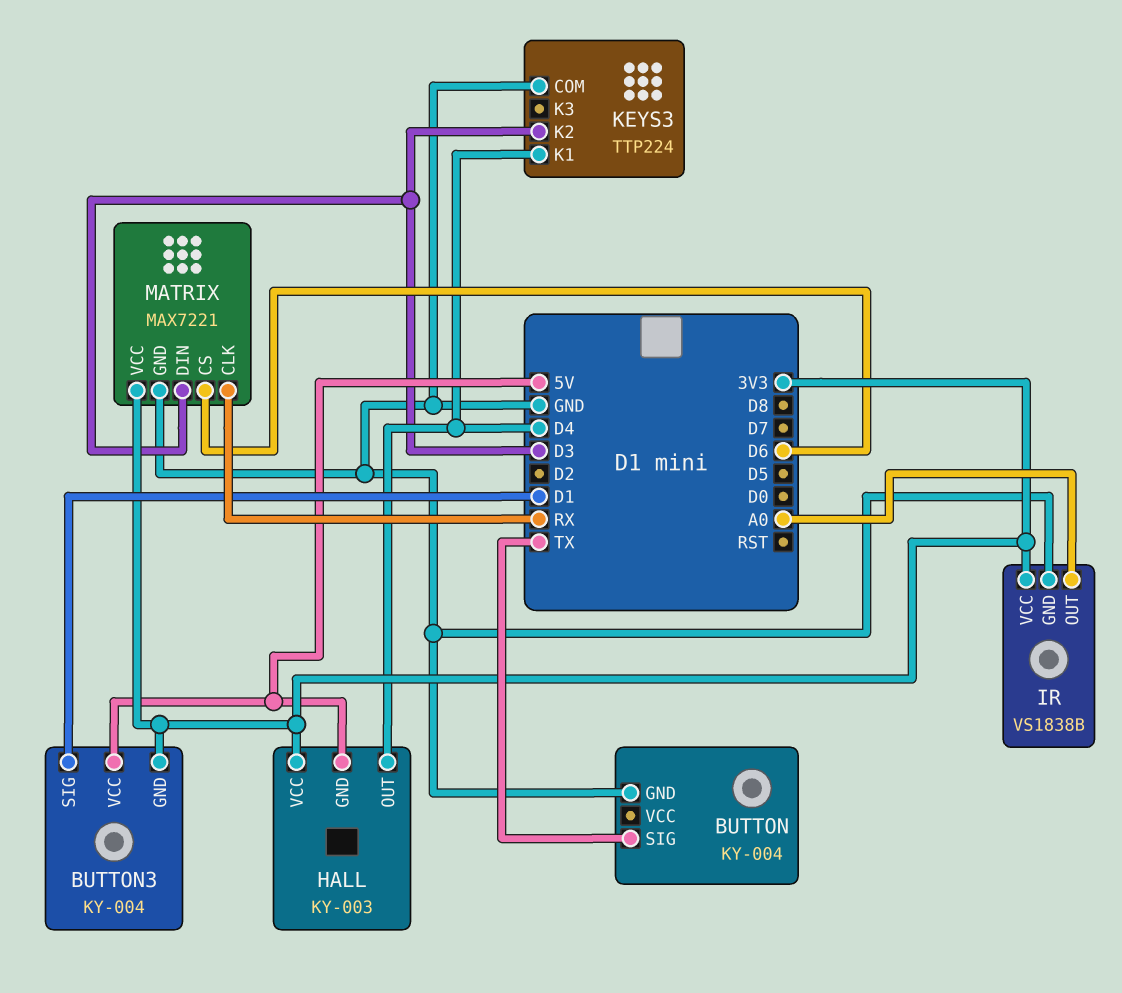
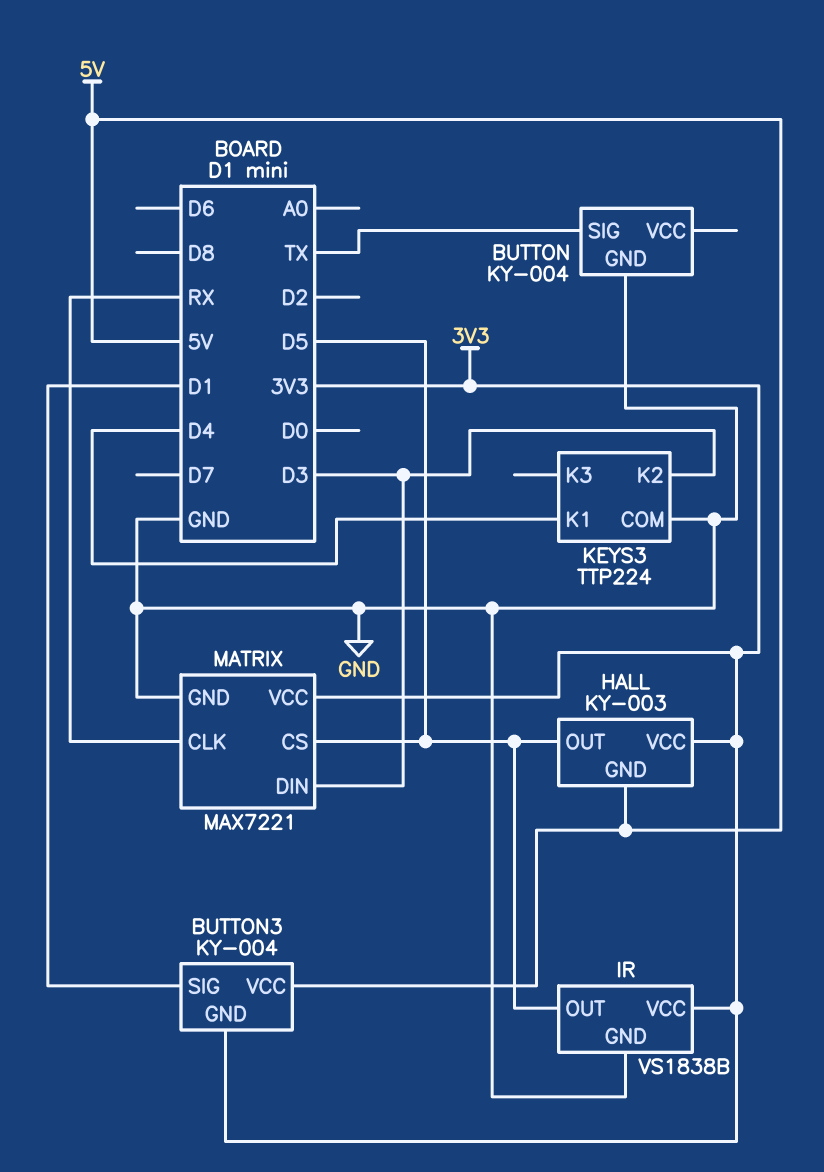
HALL pin OUT: D4 -> D5
IR pin OUT: A0 -> D5
MATRIX pin CS: D6 -> D5

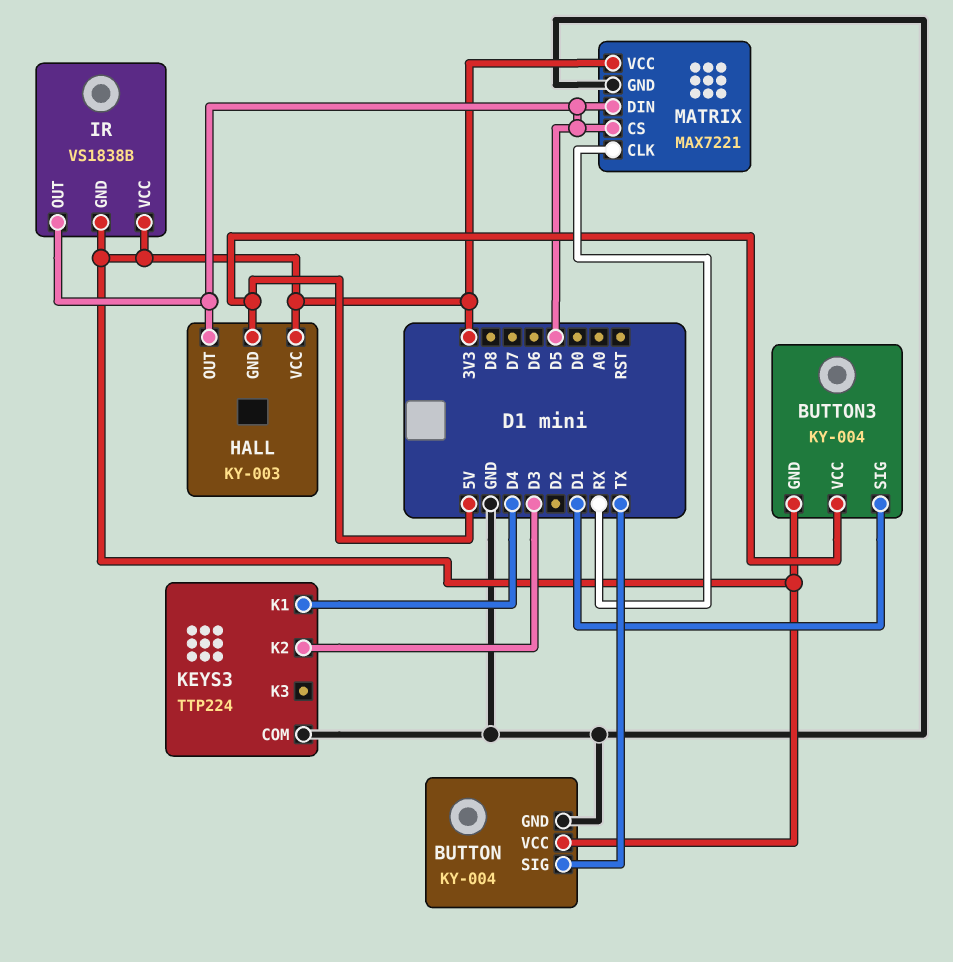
BUTTON pin VCC: none -> 3V3
IR pin GND: GND -> 3V3
MATRIX pin DIN: D3 -> D5

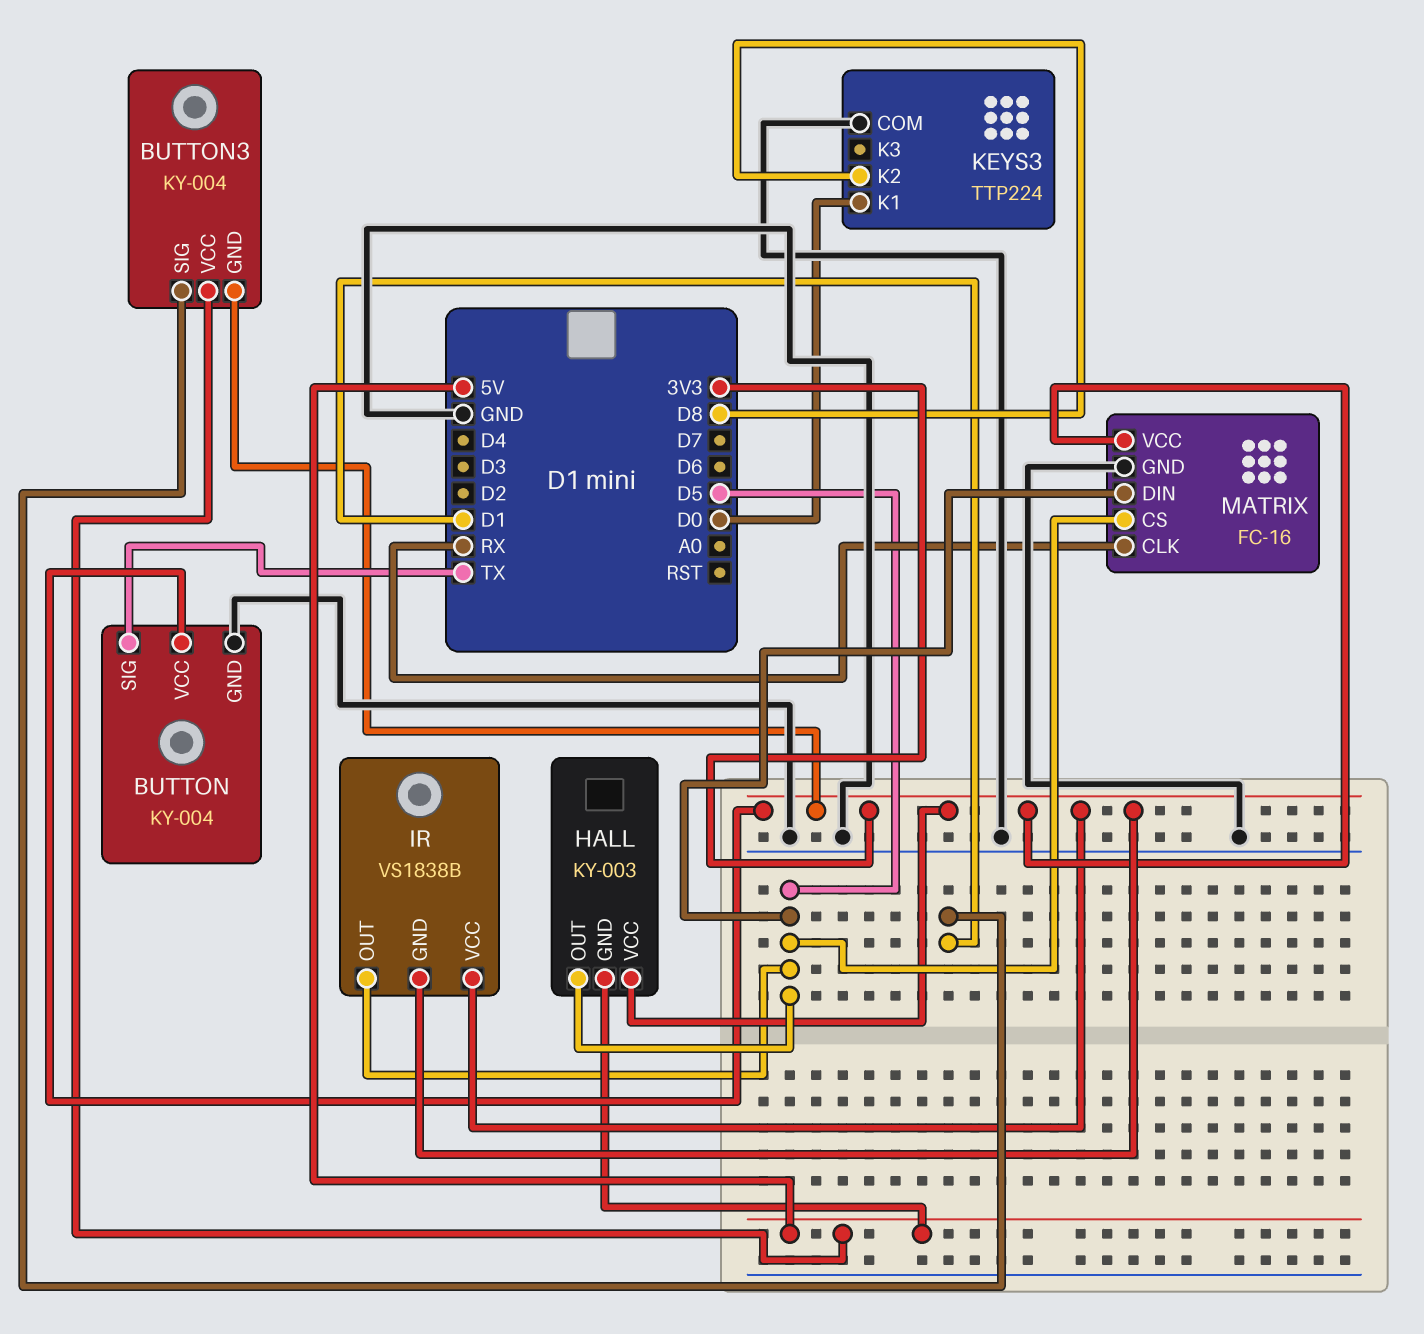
KEYS3 pin K1: D4 -> D0
KEYS3 pin K2: D3 -> D8
MATRIX: MAX7221 -> FC-16

